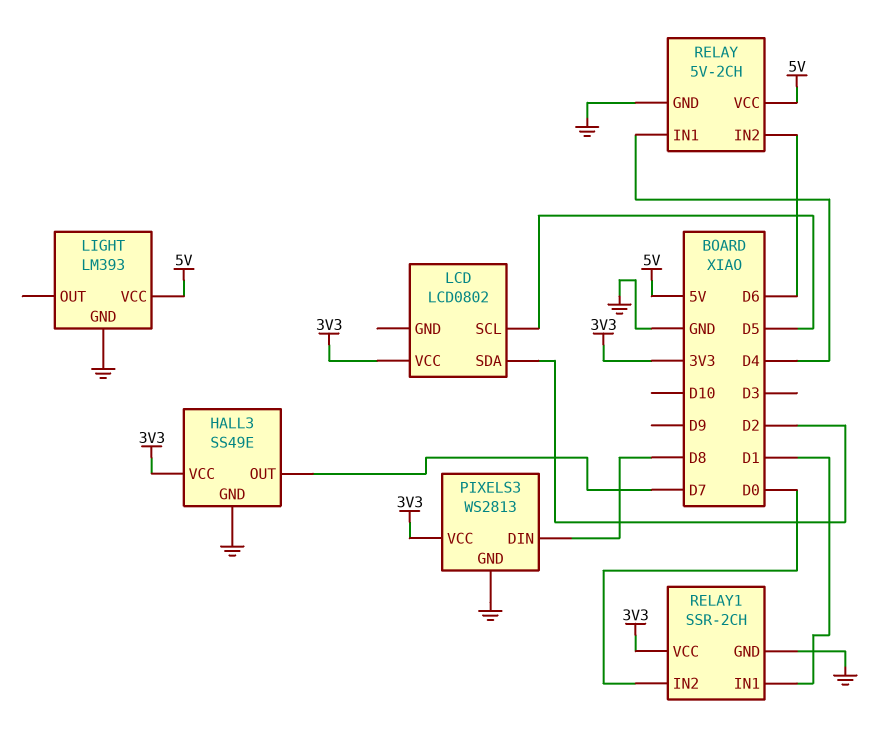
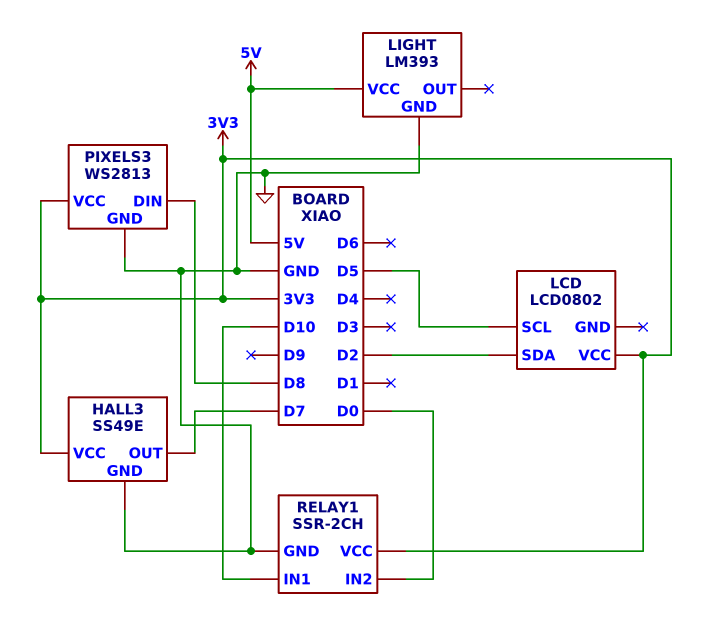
RELAY: 5V-2CH -> none
RELAY pin GND: GND -> none
RELAY pin IN1: D4 -> none
RELAY pin IN2: D6 -> none
RELAY pin VCC: 5V -> none
RELAY1 pin IN1: D1 -> D10

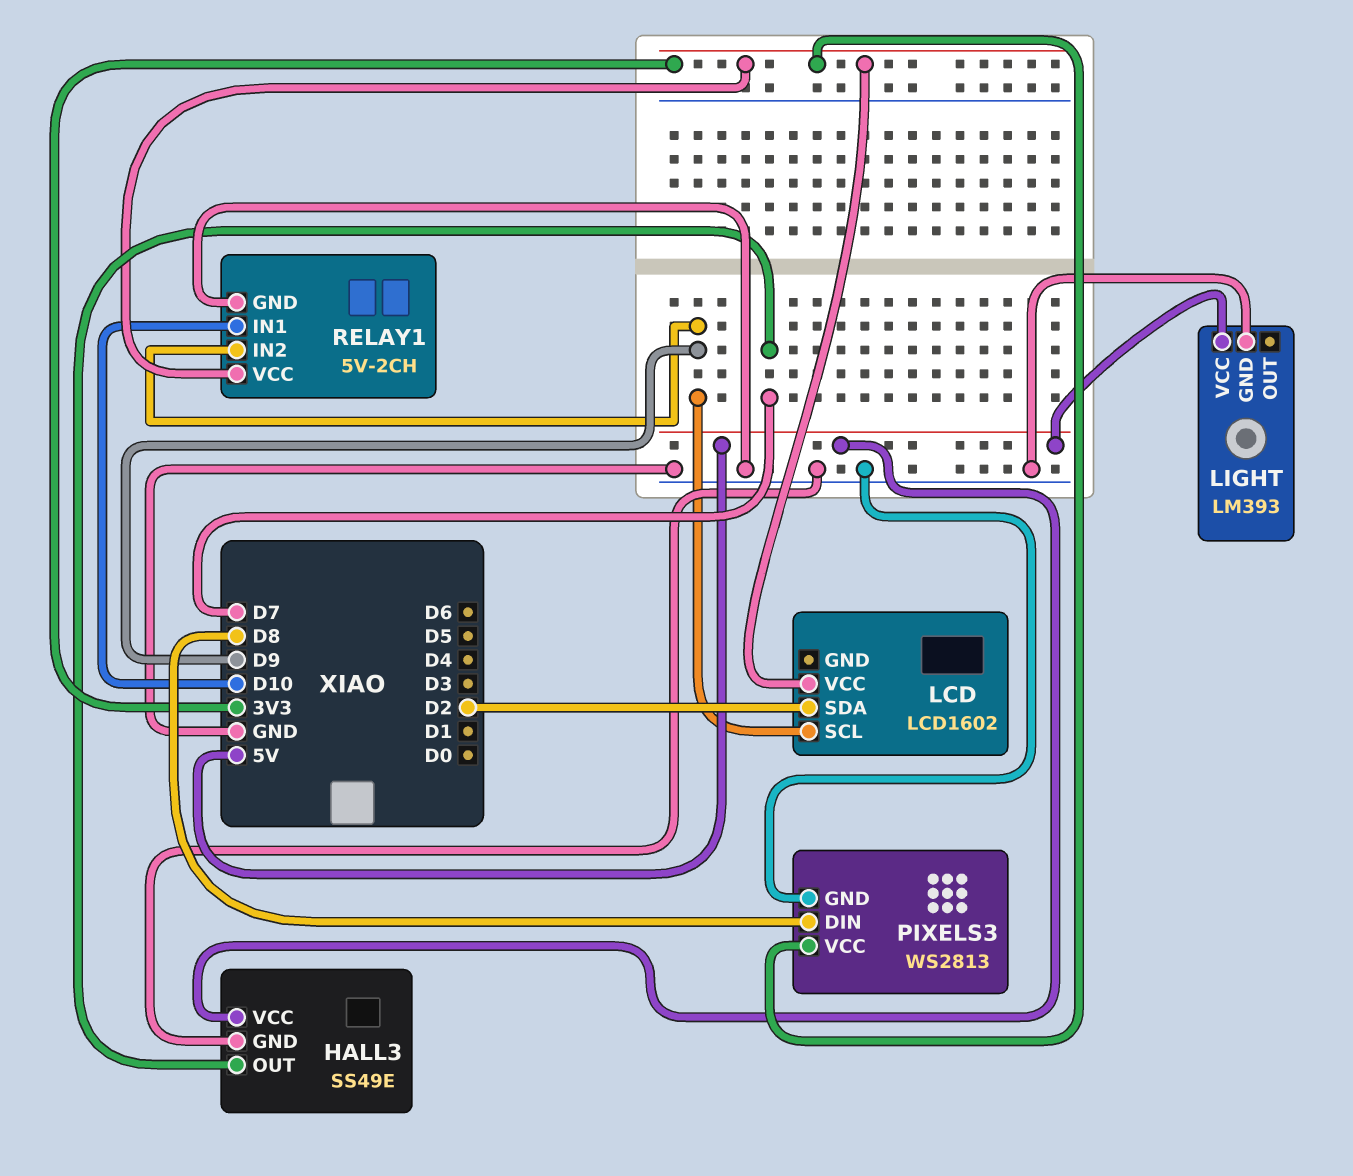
HALL3 pin VCC: 3V3 -> 5V
LCD: LCD0802 -> LCD1602
LCD pin SCL: D5 -> D9
RELAY1: SSR-2CH -> 5V-2CH
RELAY1 pin IN2: D0 -> D9

